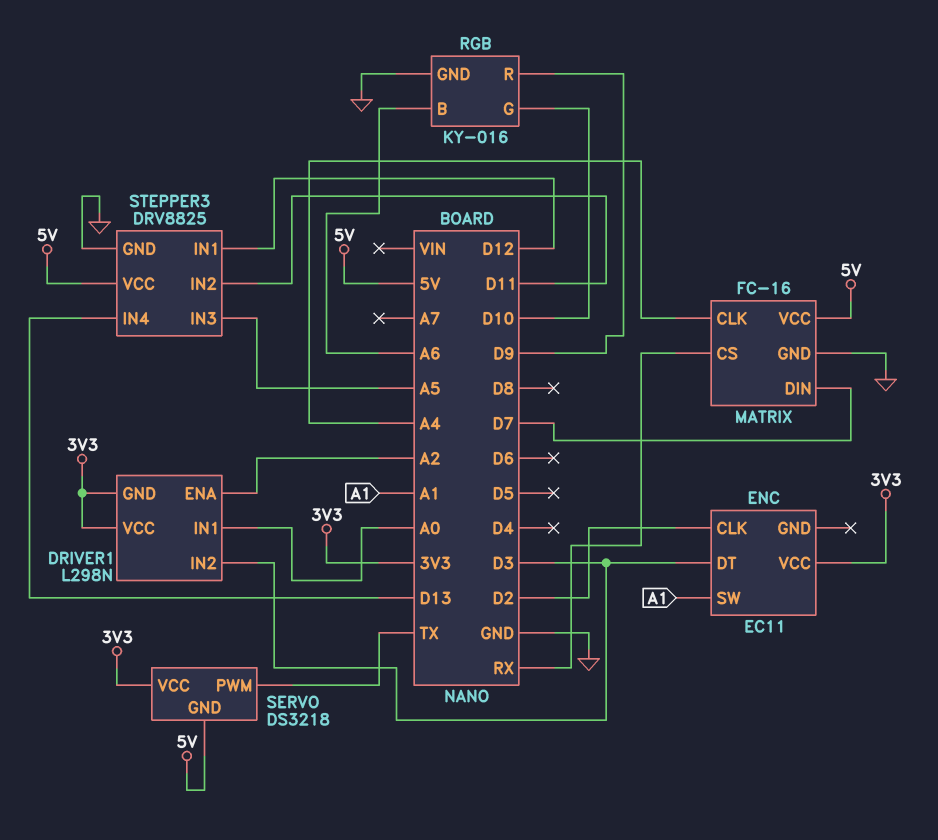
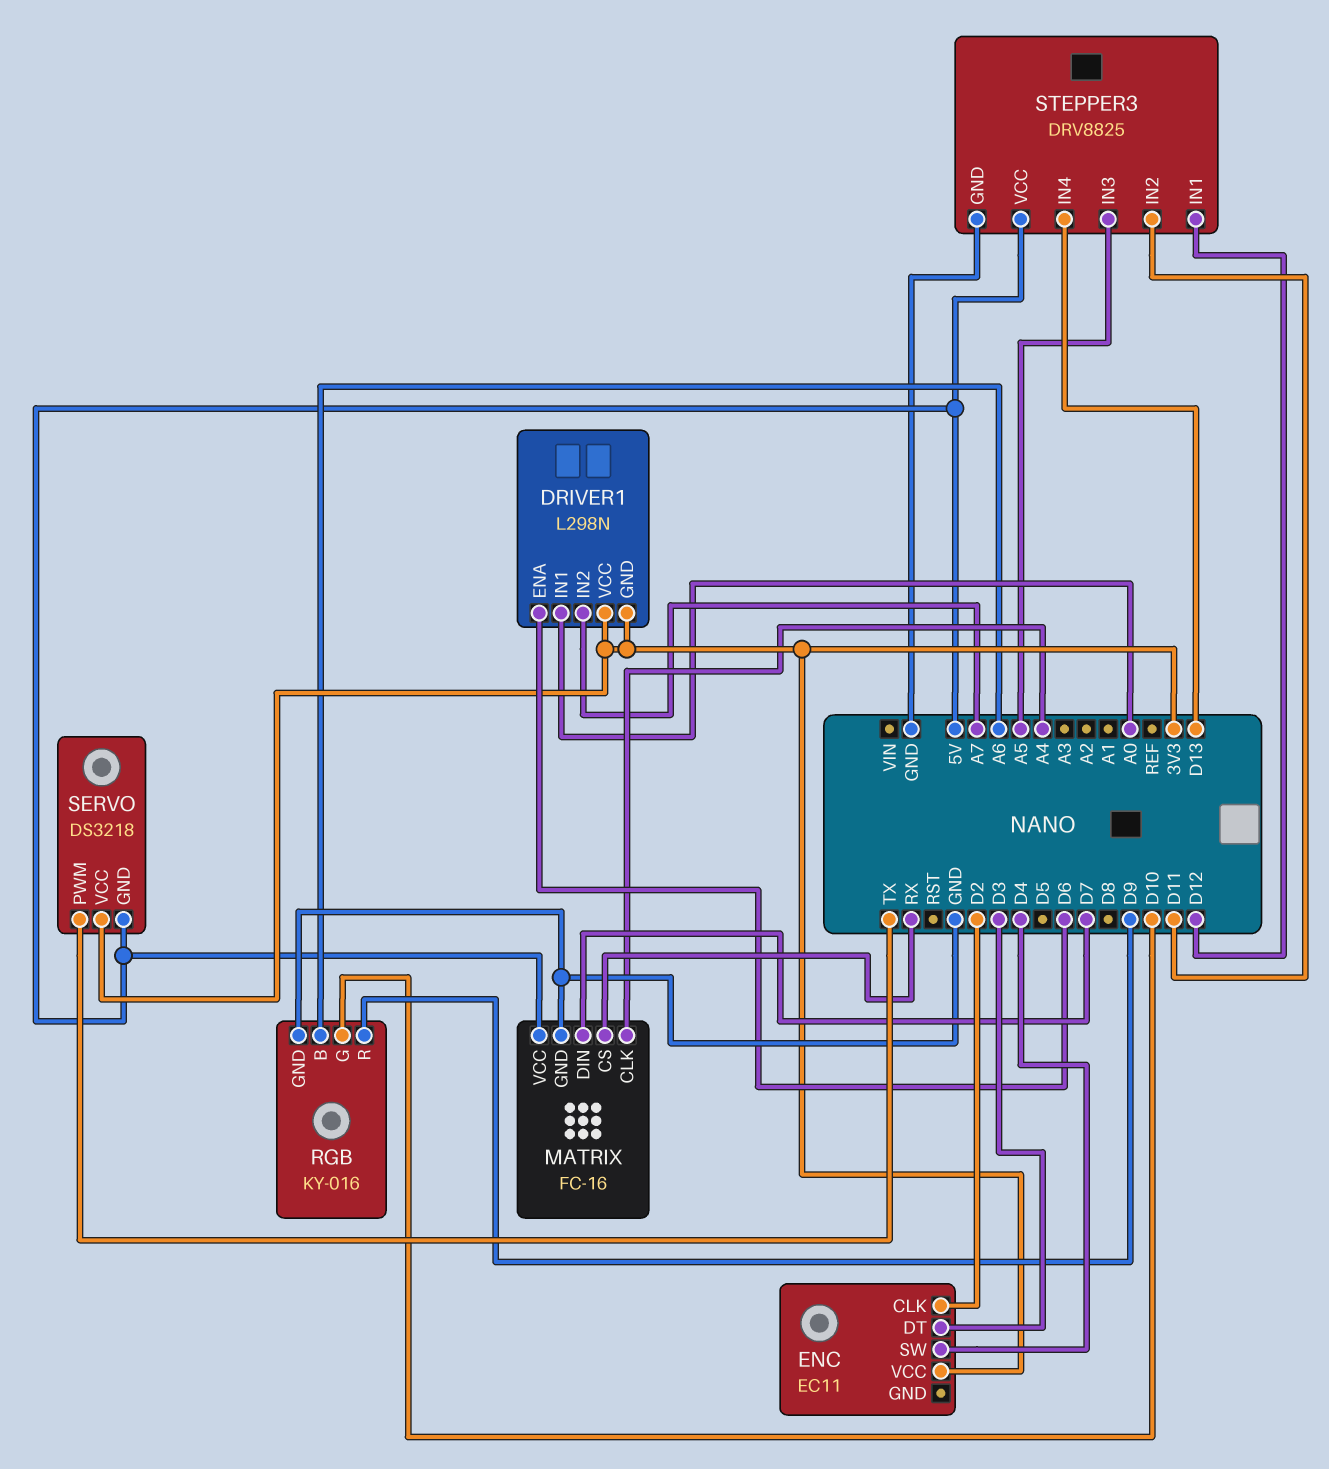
DRIVER1 pin ENA: A2 -> D6
DRIVER1 pin IN2: D3 -> A7
ENC pin SW: A1 -> D4

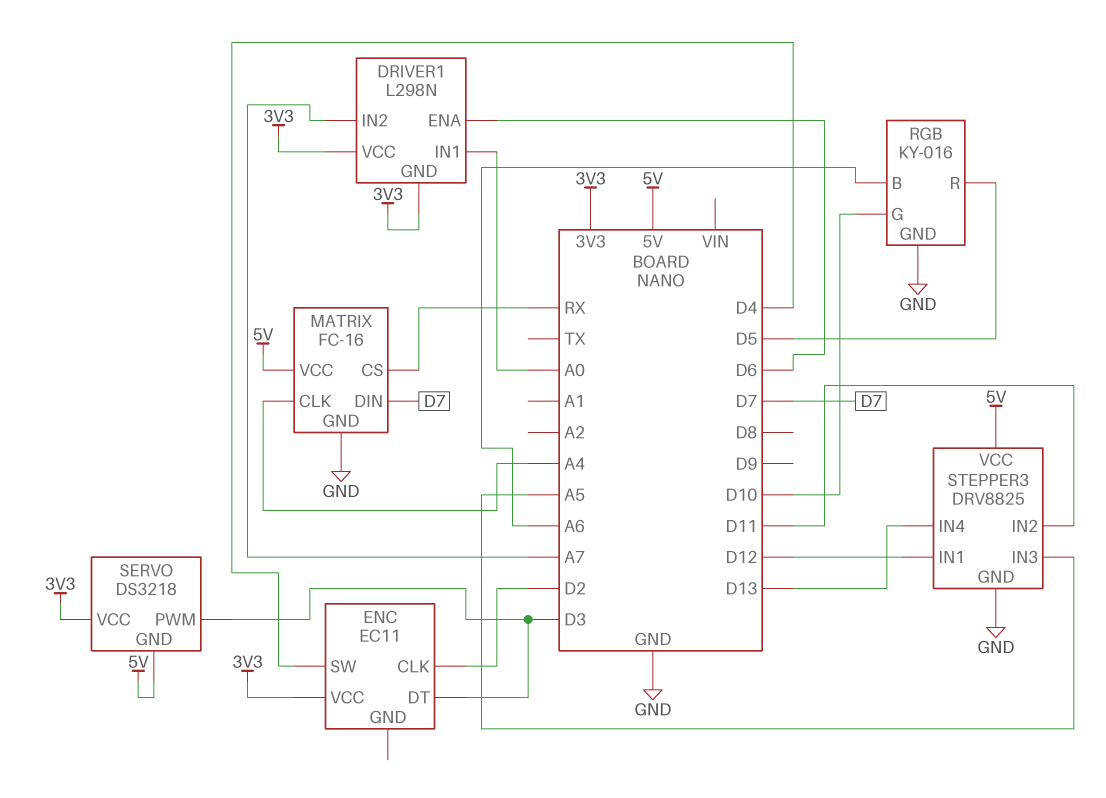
RGB pin R: D9 -> D5
SERVO pin PWM: TX -> D3

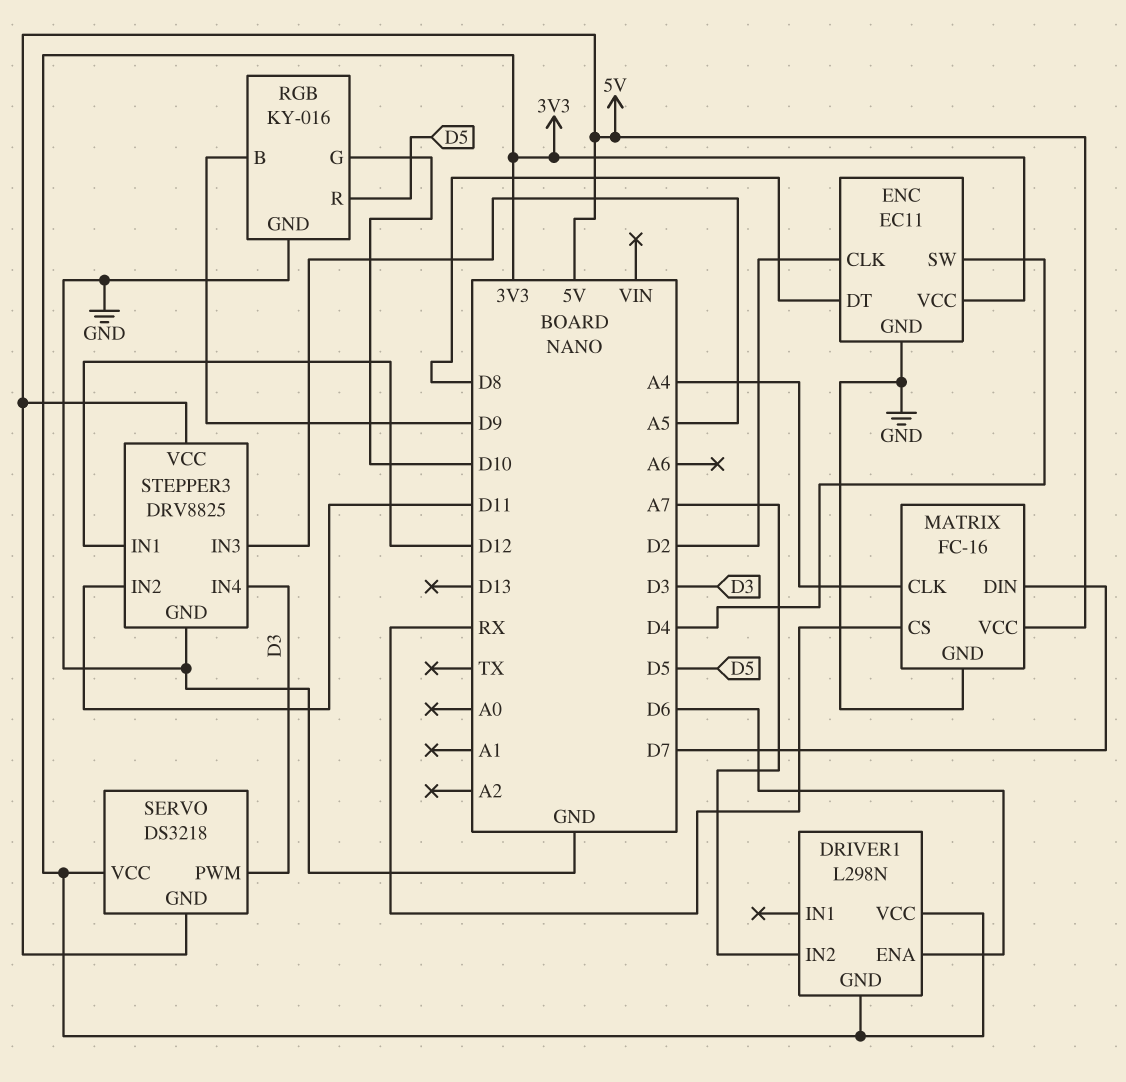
DRIVER1 pin IN1: A0 -> none
ENC pin DT: D3 -> D8
ENC pin GND: none -> GND
RGB pin B: A6 -> D9
STEPPER3 pin IN4: D13 -> D3

